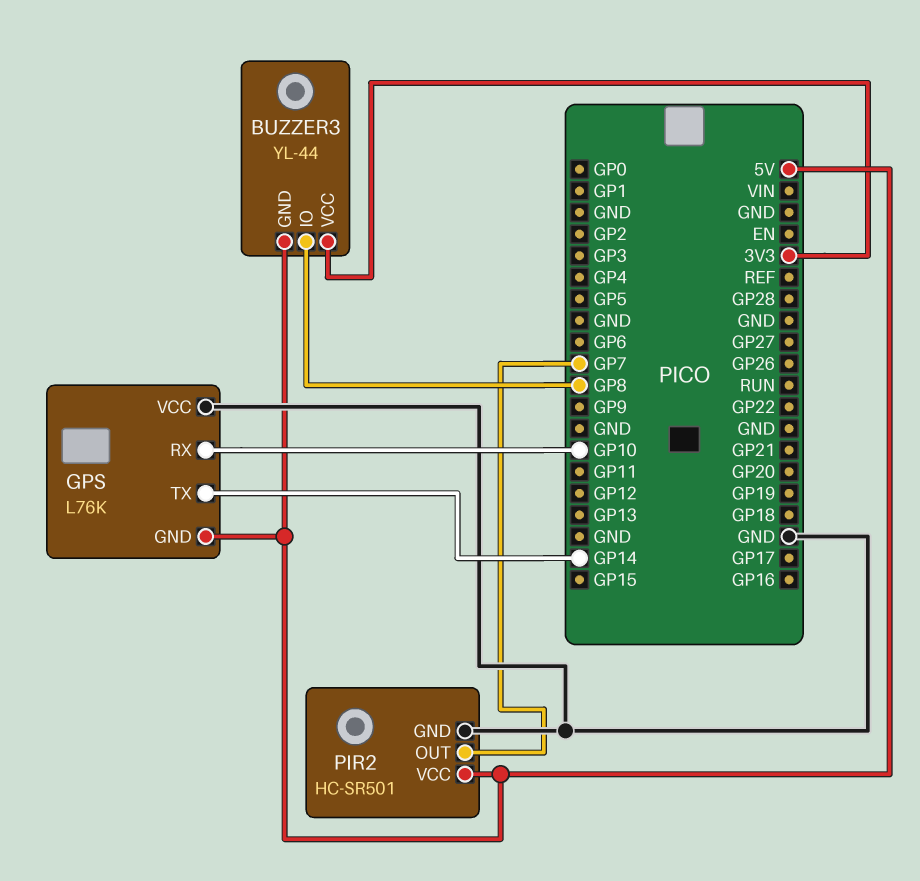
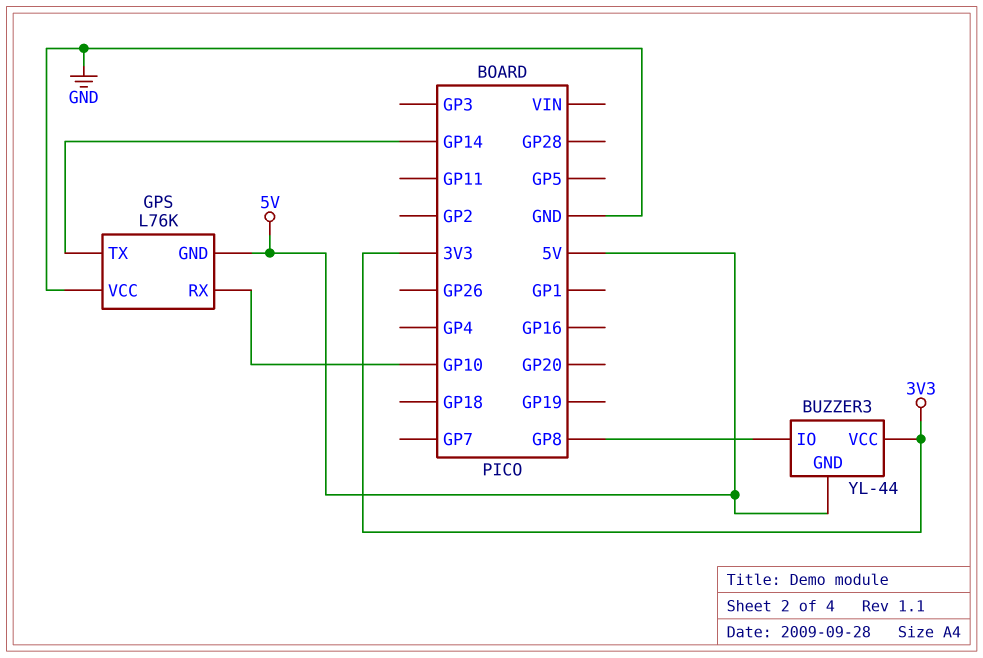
PIR2: HC-SR501 -> none
PIR2 pin GND: GND -> none
PIR2 pin OUT: GP7 -> none
PIR2 pin VCC: 5V -> none

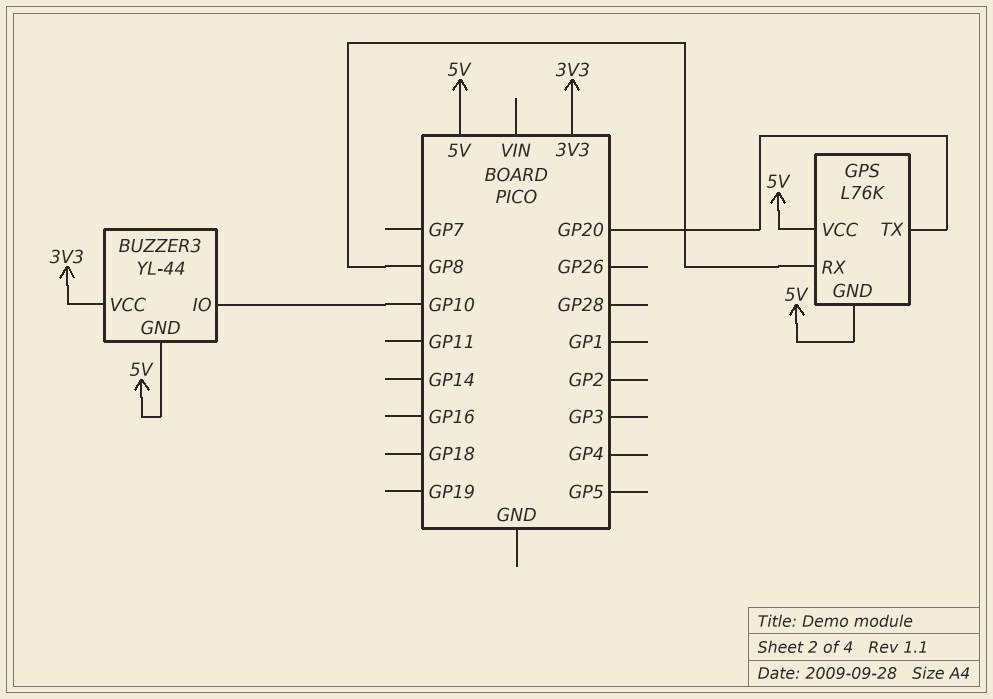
BUZZER3 pin IO: GP8 -> GP10
GPS pin RX: GP10 -> GP8
GPS pin TX: GP14 -> GP20
GPS pin VCC: GND -> 5V

